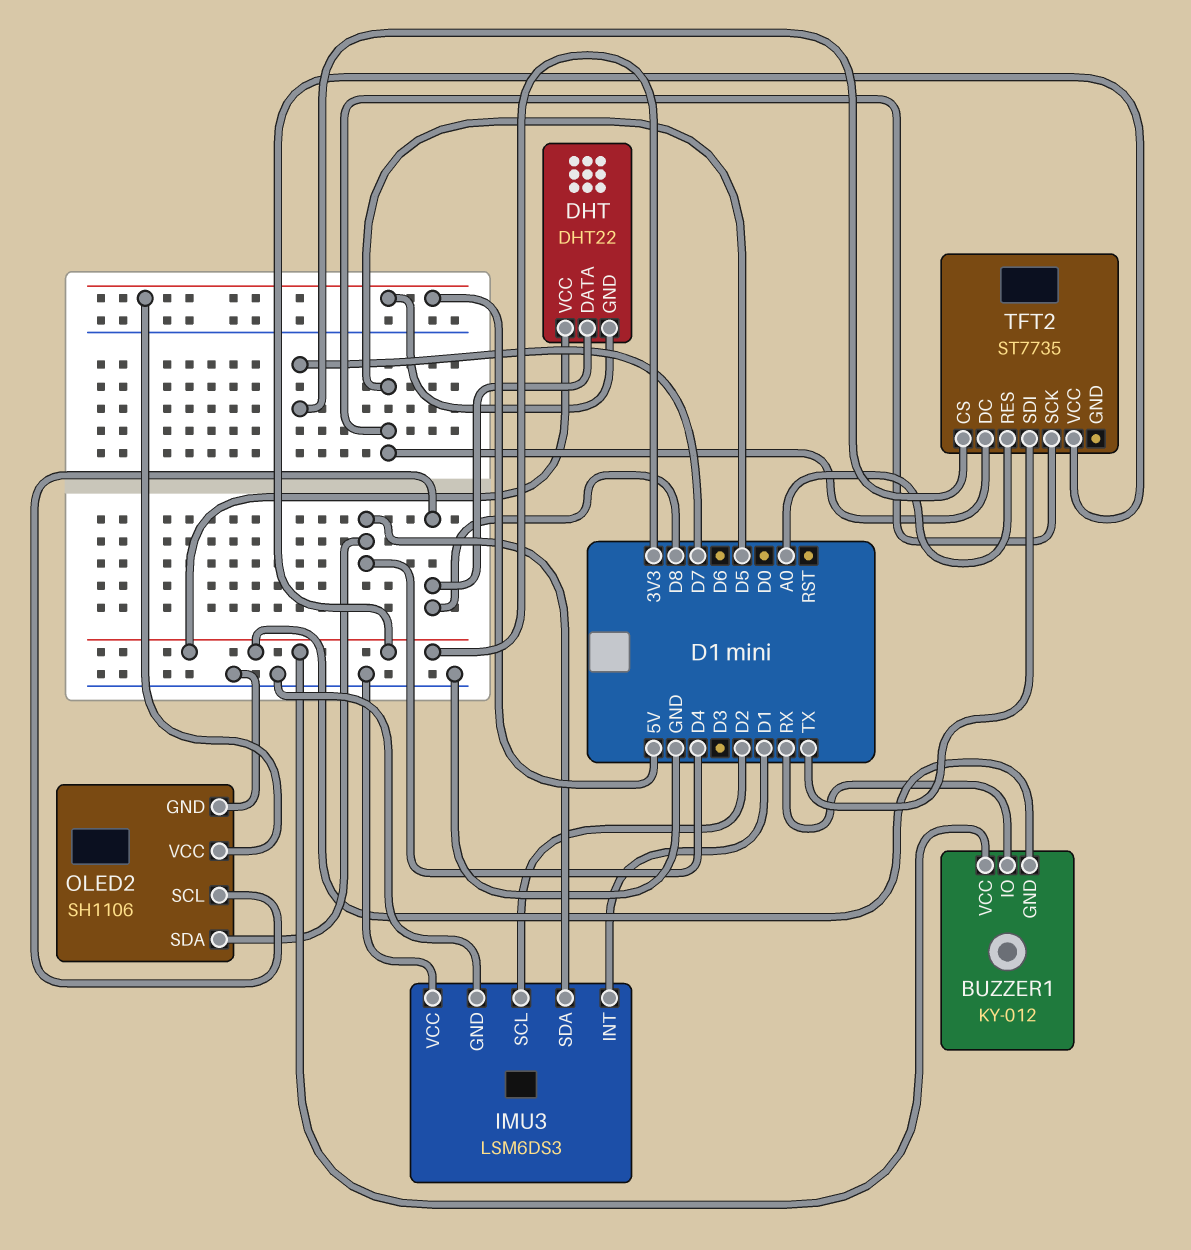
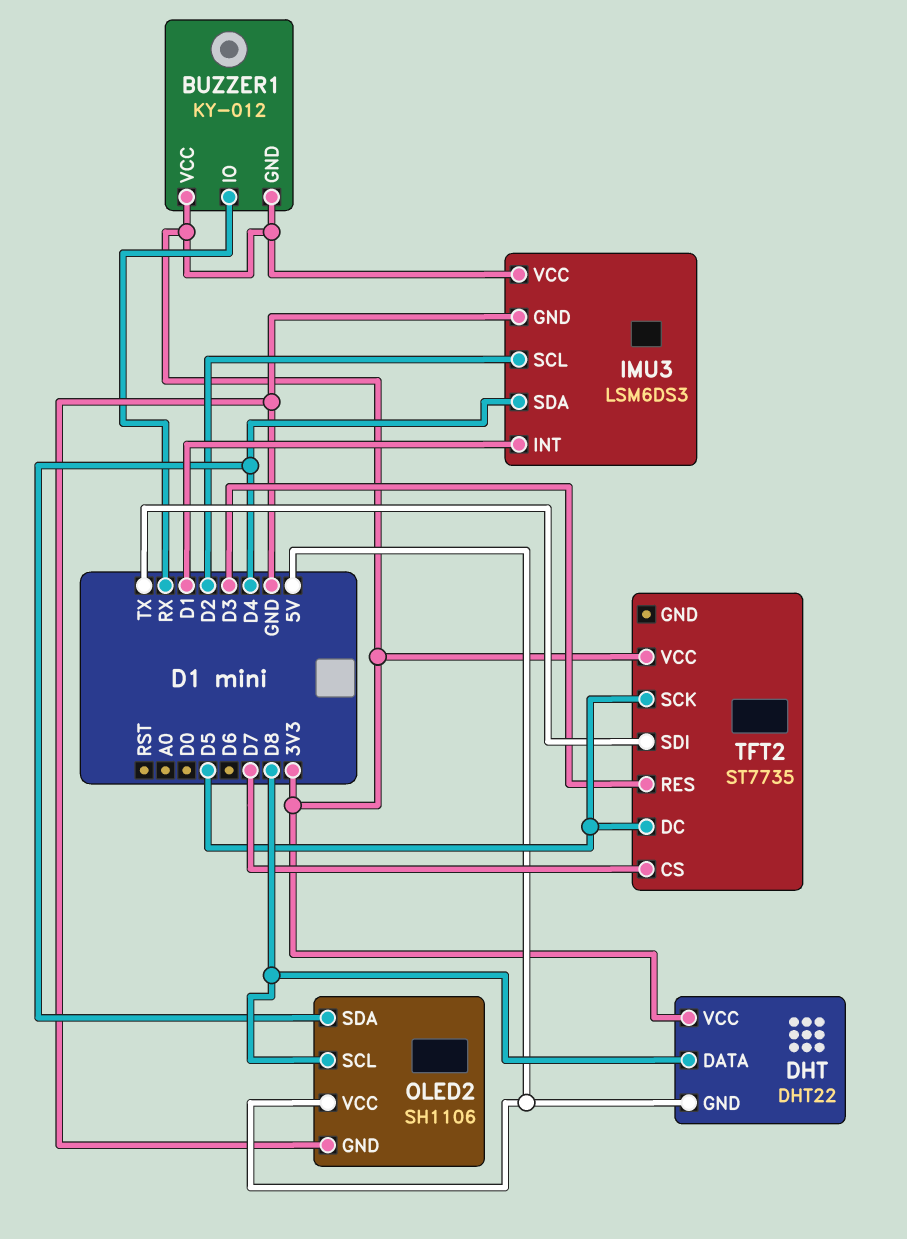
IMU3 pin VCC: GND -> 3V3
TFT2 pin RES: A0 -> D3

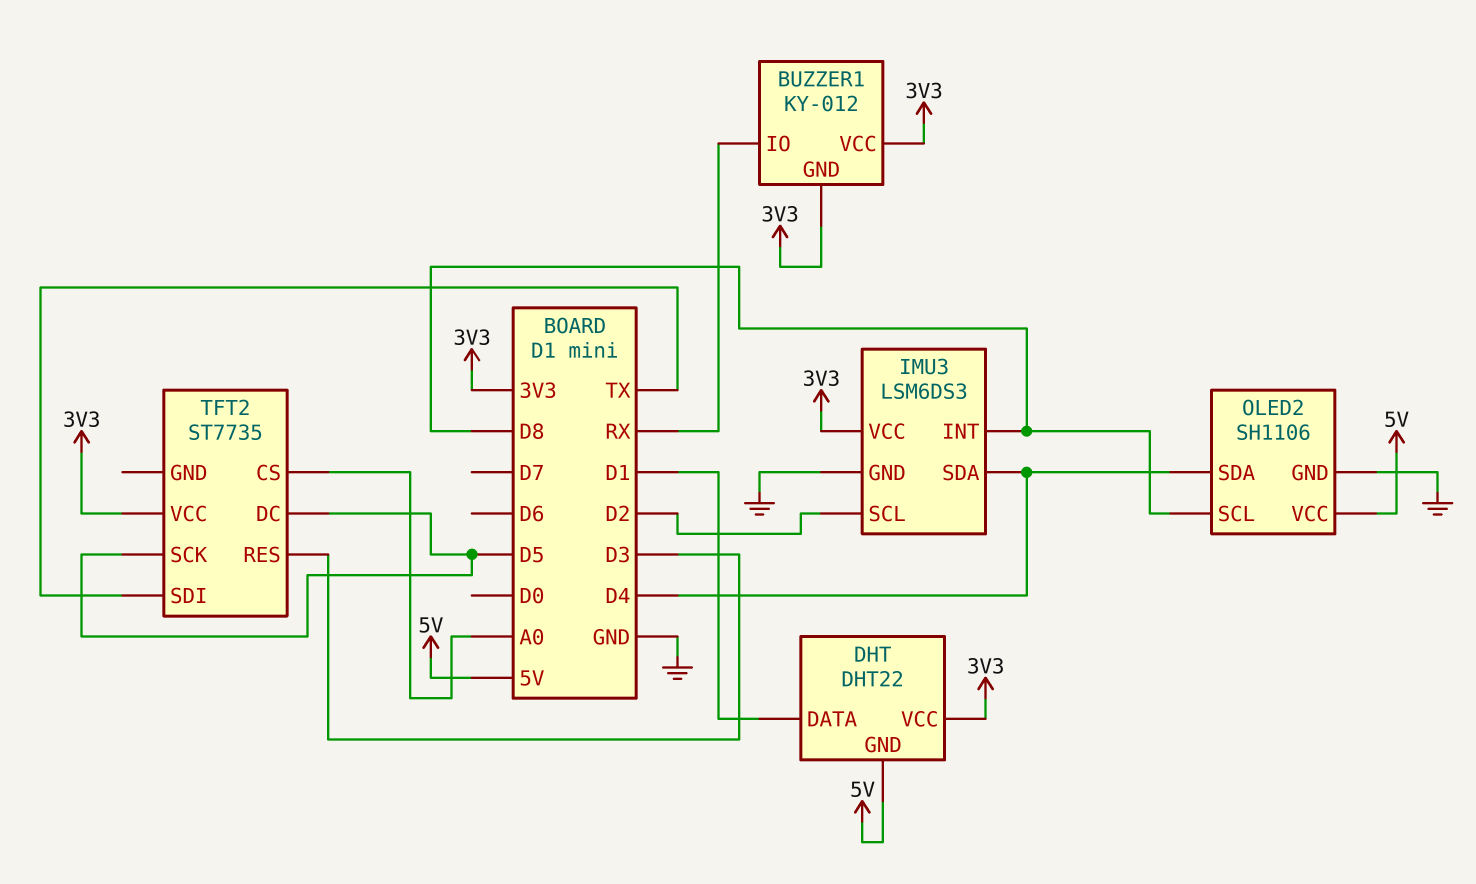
DHT pin DATA: D8 -> D1
IMU3 pin INT: D1 -> D8
TFT2 pin CS: D7 -> A0

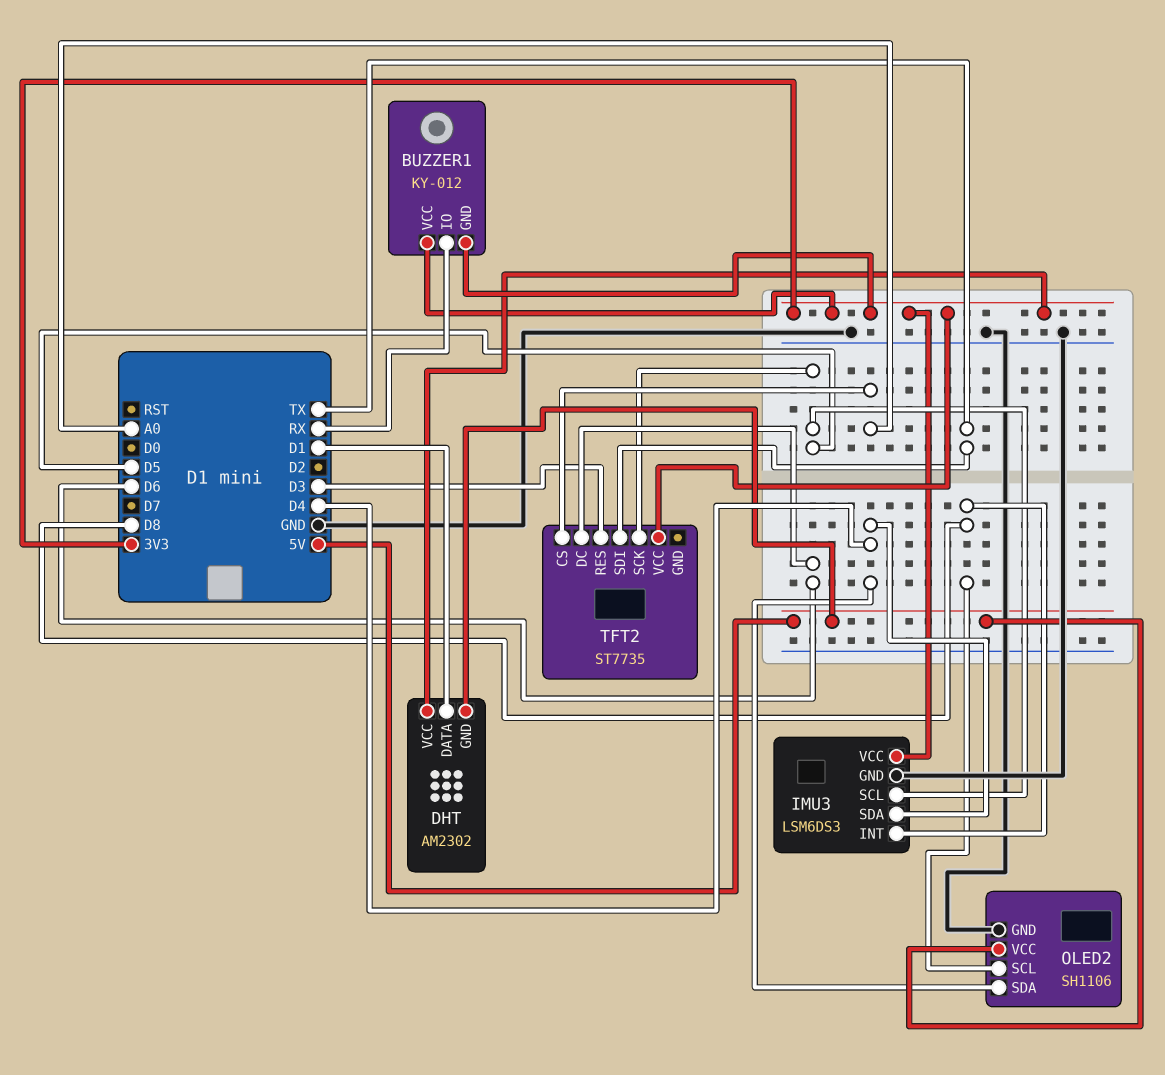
DHT: DHT22 -> AM2302
IMU3 pin SCL: D2 -> D5
TFT2 pin DC: D5 -> D6

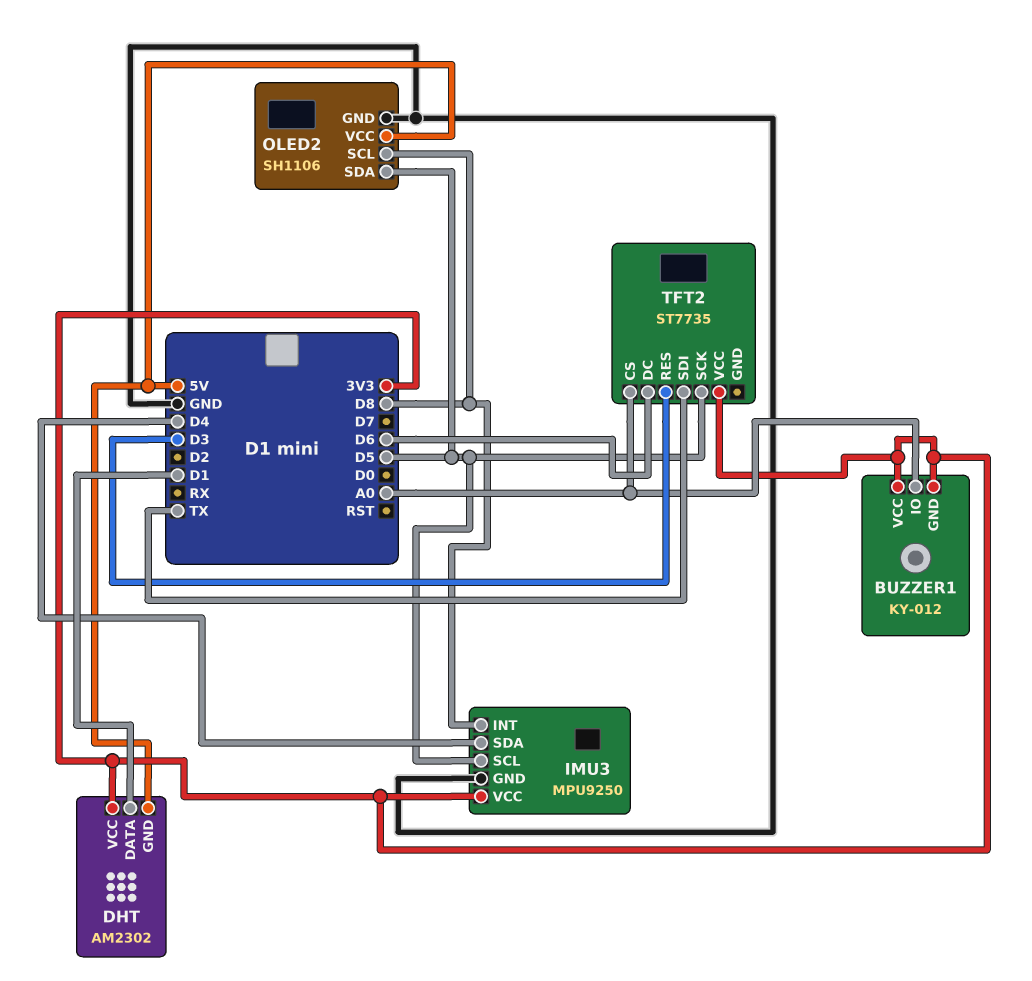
BUZZER1 pin IO: RX -> A0
IMU3: LSM6DS3 -> MPU9250
OLED2 pin SDA: D4 -> D5

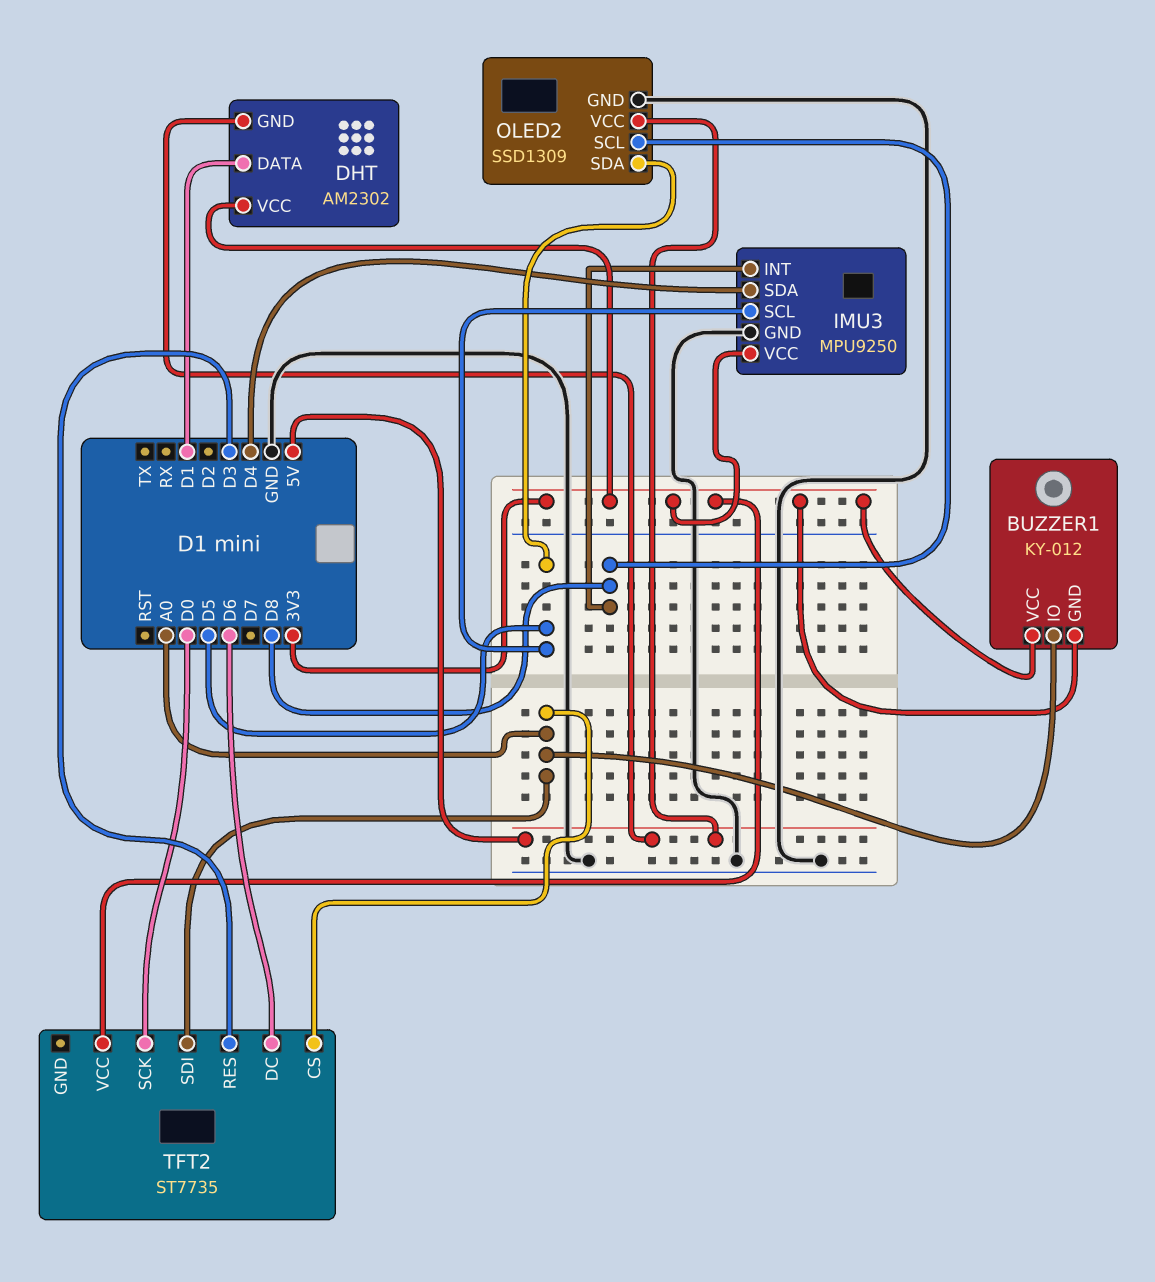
OLED2: SH1106 -> SSD1309
TFT2 pin SCK: D5 -> D0
TFT2 pin SDI: TX -> A0

